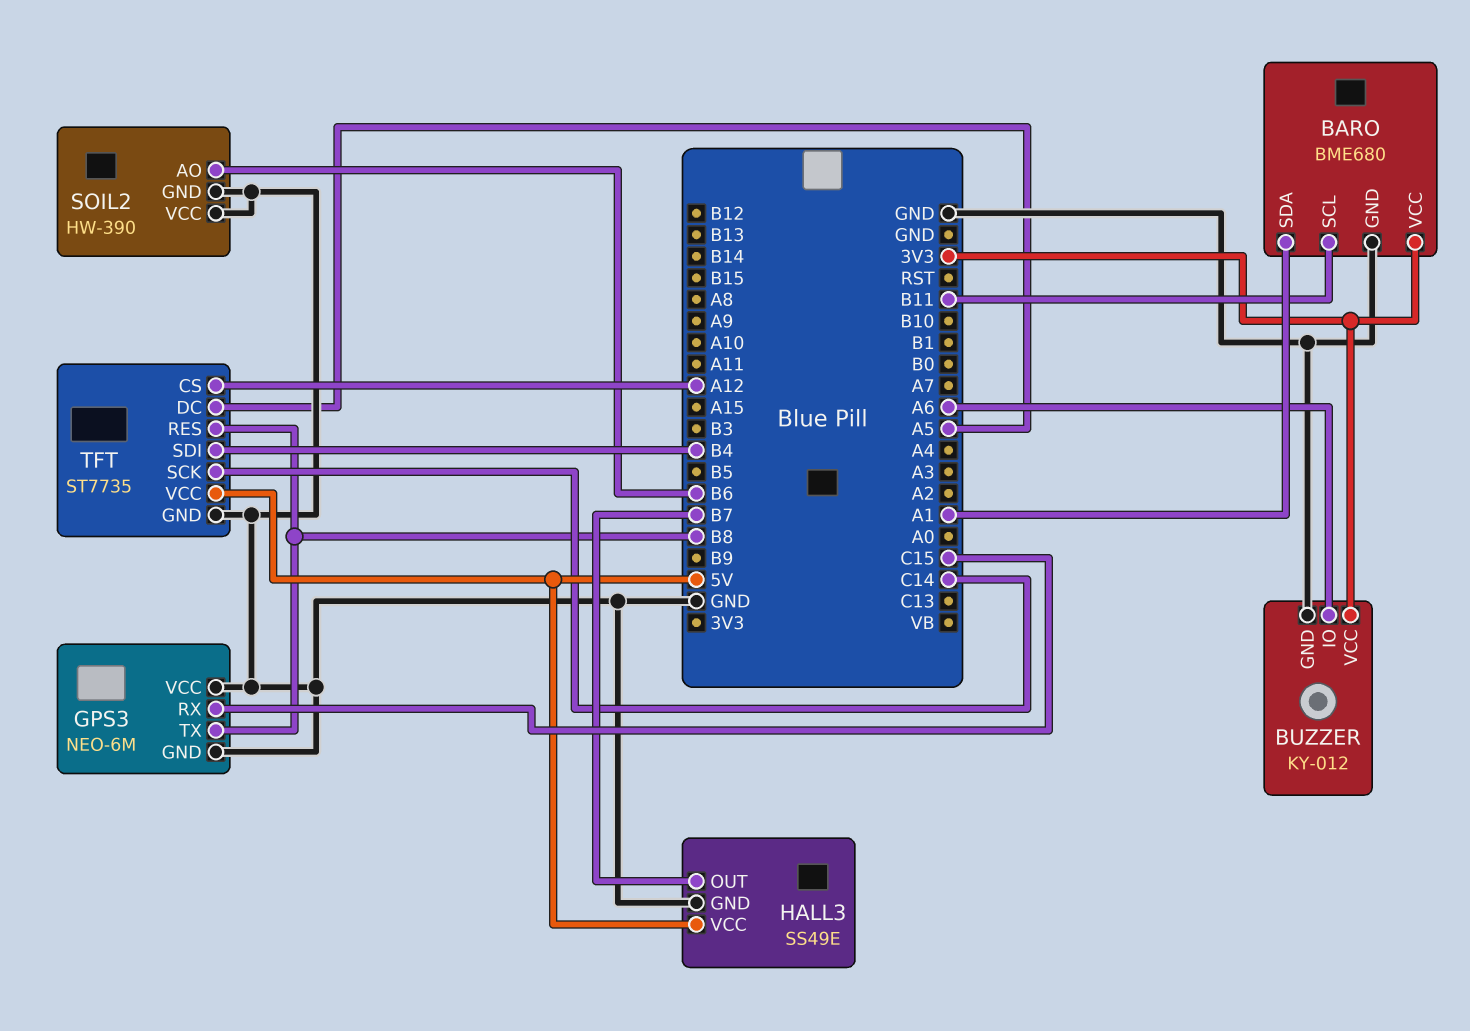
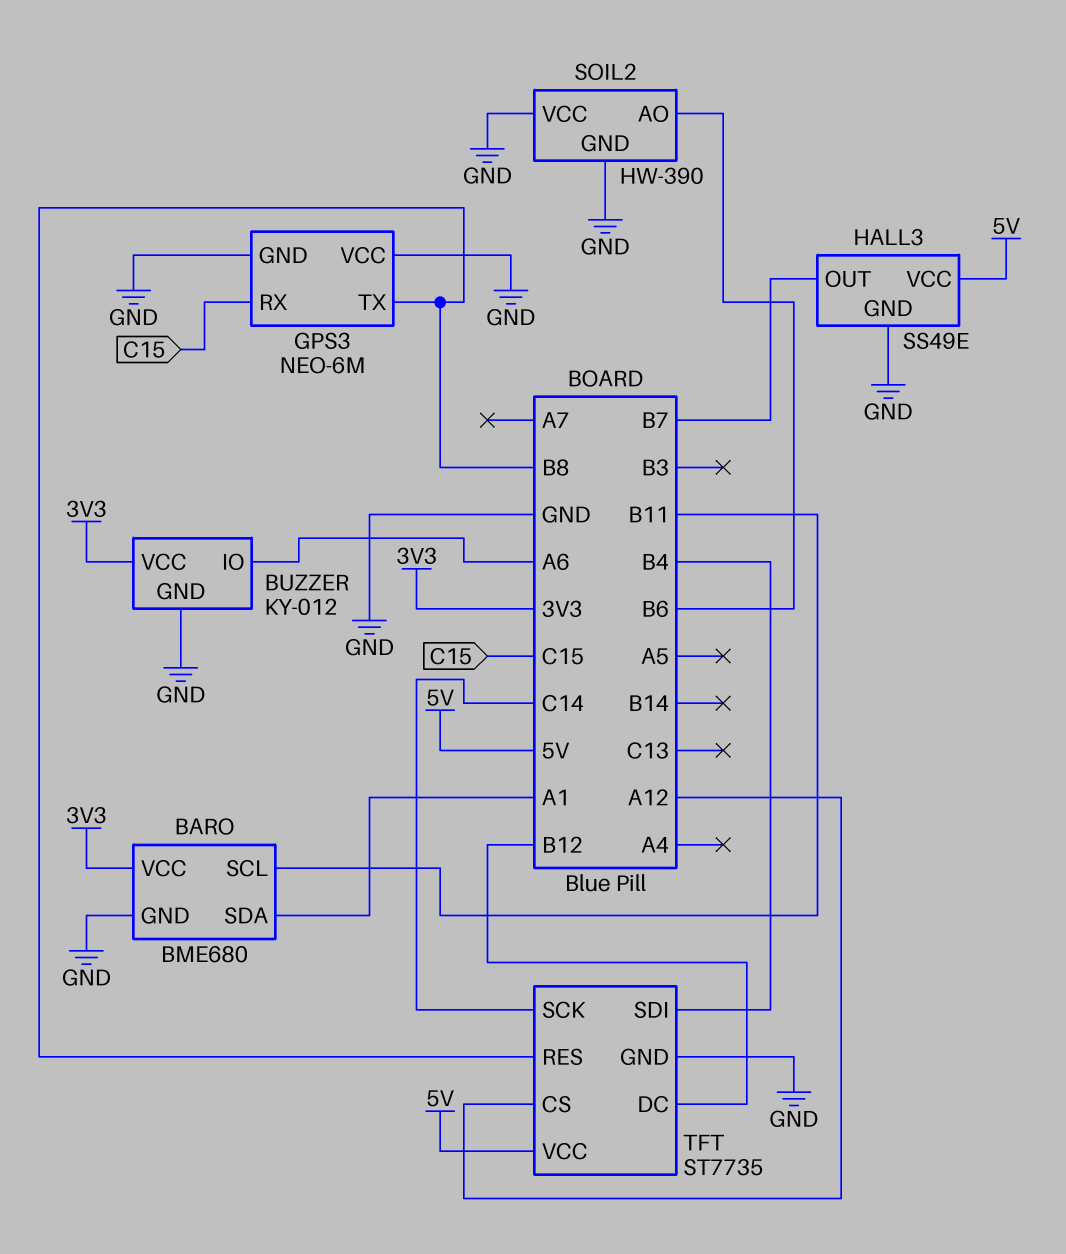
TFT pin DC: A5 -> B12

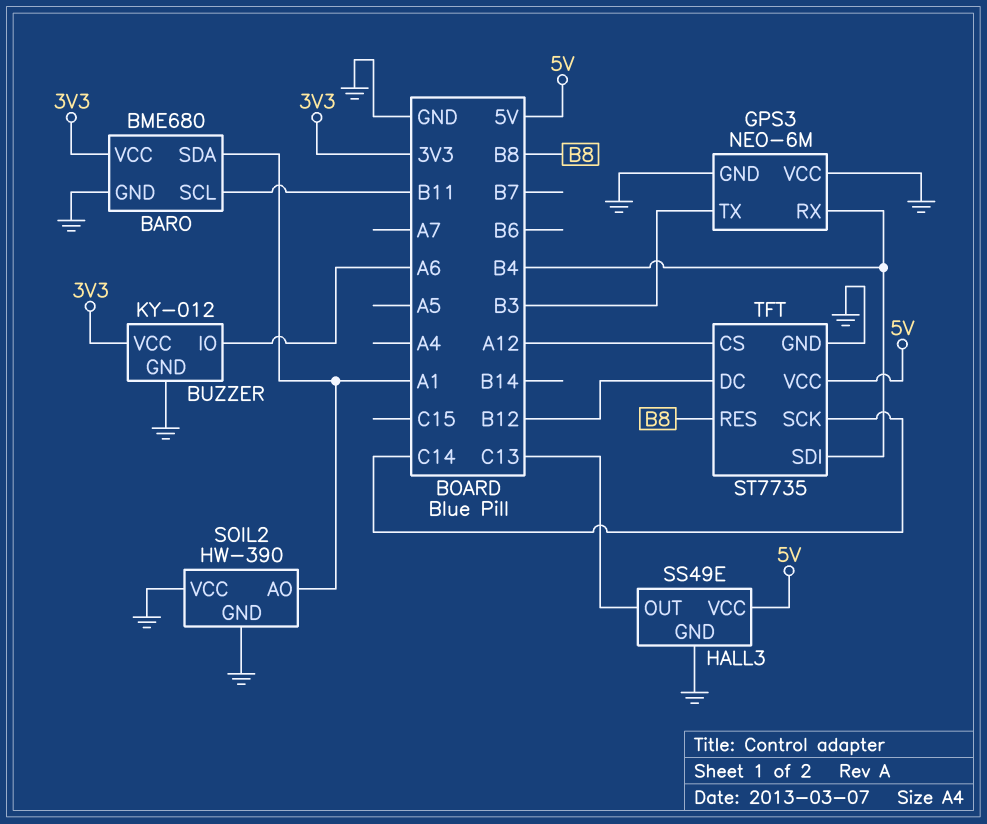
GPS3 pin RX: C15 -> B4
GPS3 pin TX: B8 -> B3
HALL3 pin OUT: B7 -> C13
SOIL2 pin AO: B6 -> A1

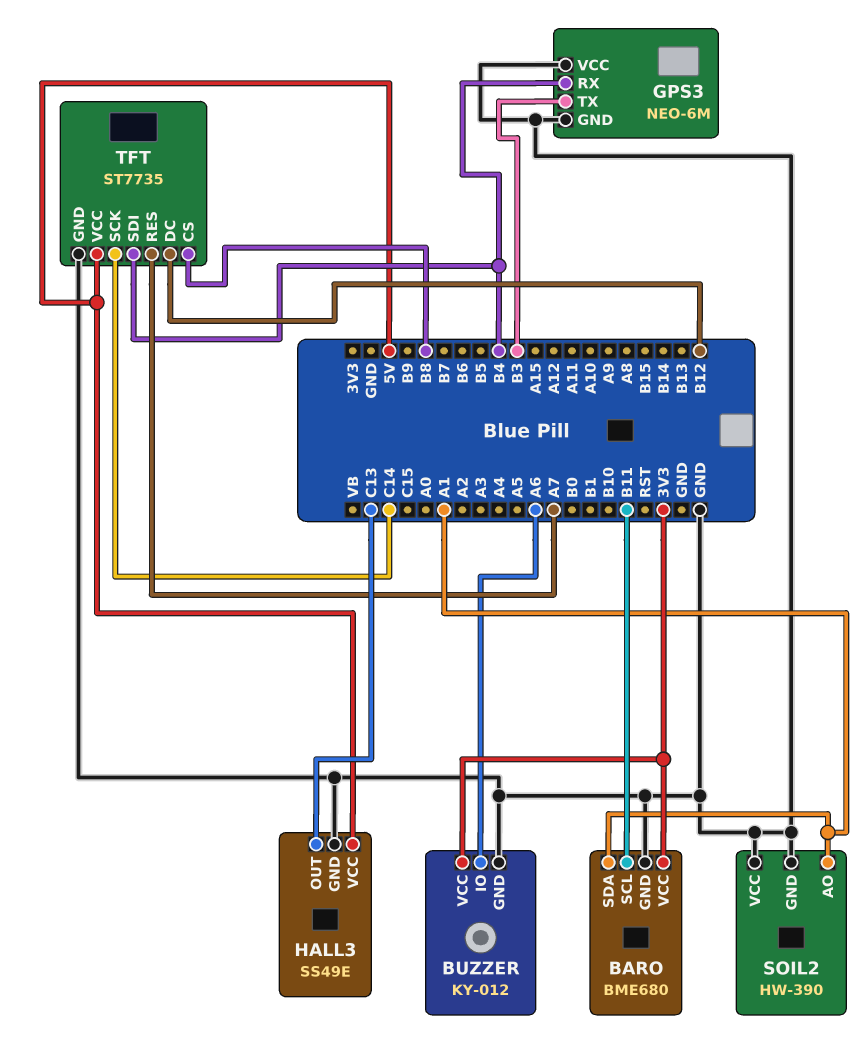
TFT pin CS: A12 -> B8
TFT pin RES: B8 -> A7

